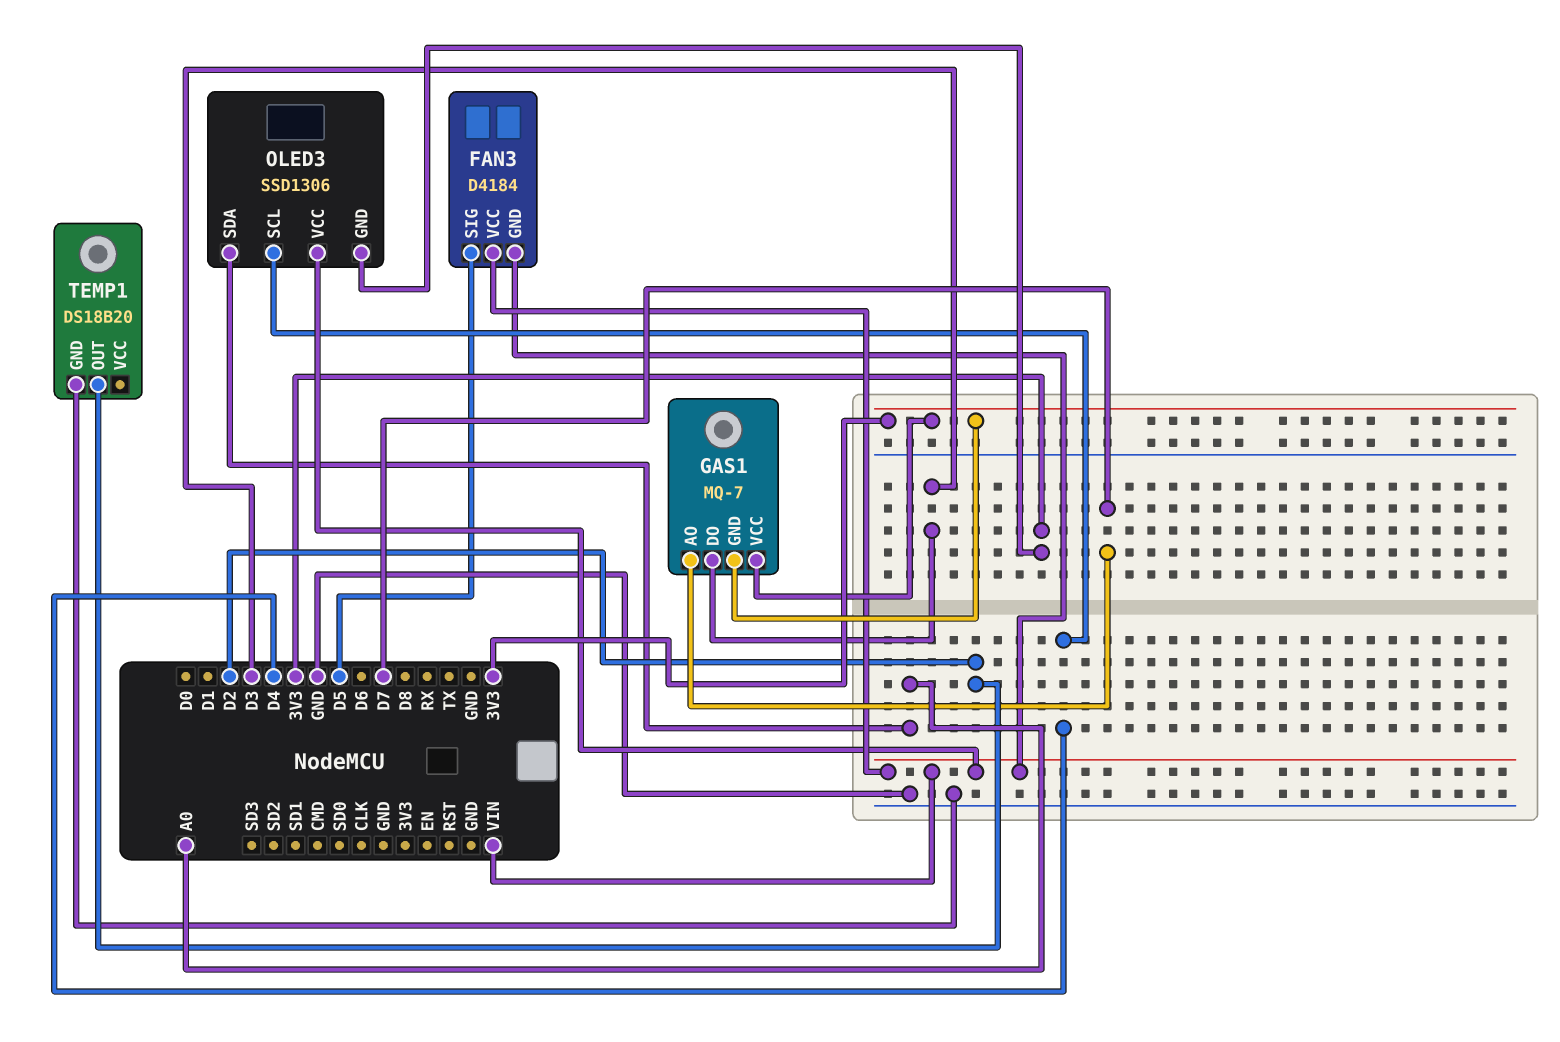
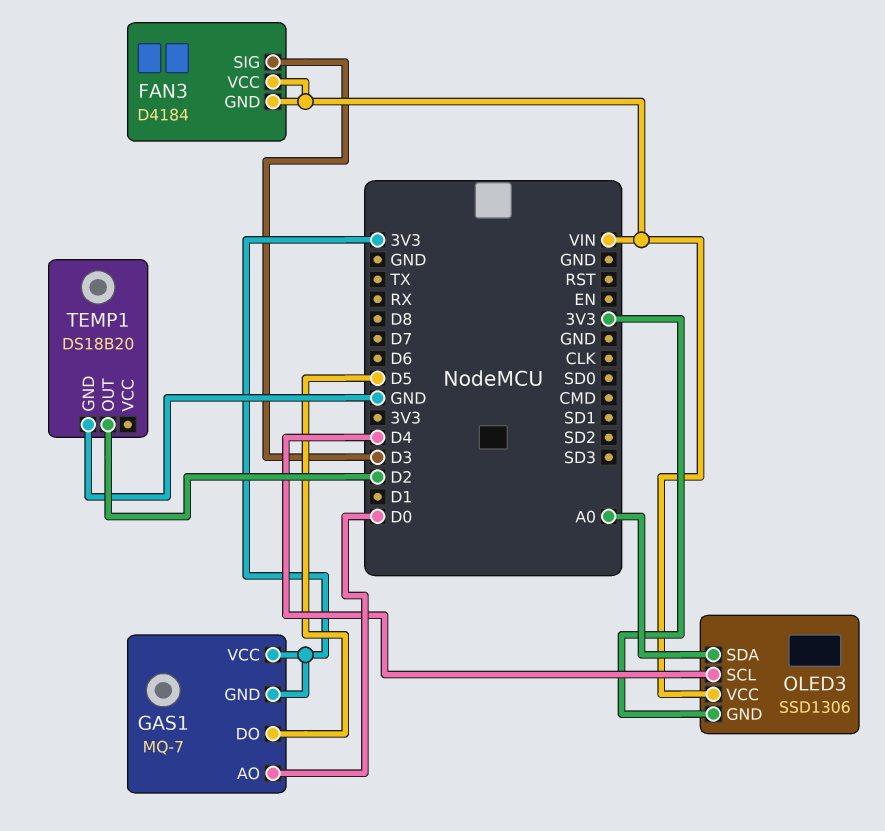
FAN3 pin SIG: D5 -> D3
GAS1 pin AO: D7 -> D0
GAS1 pin DO: D3 -> D5

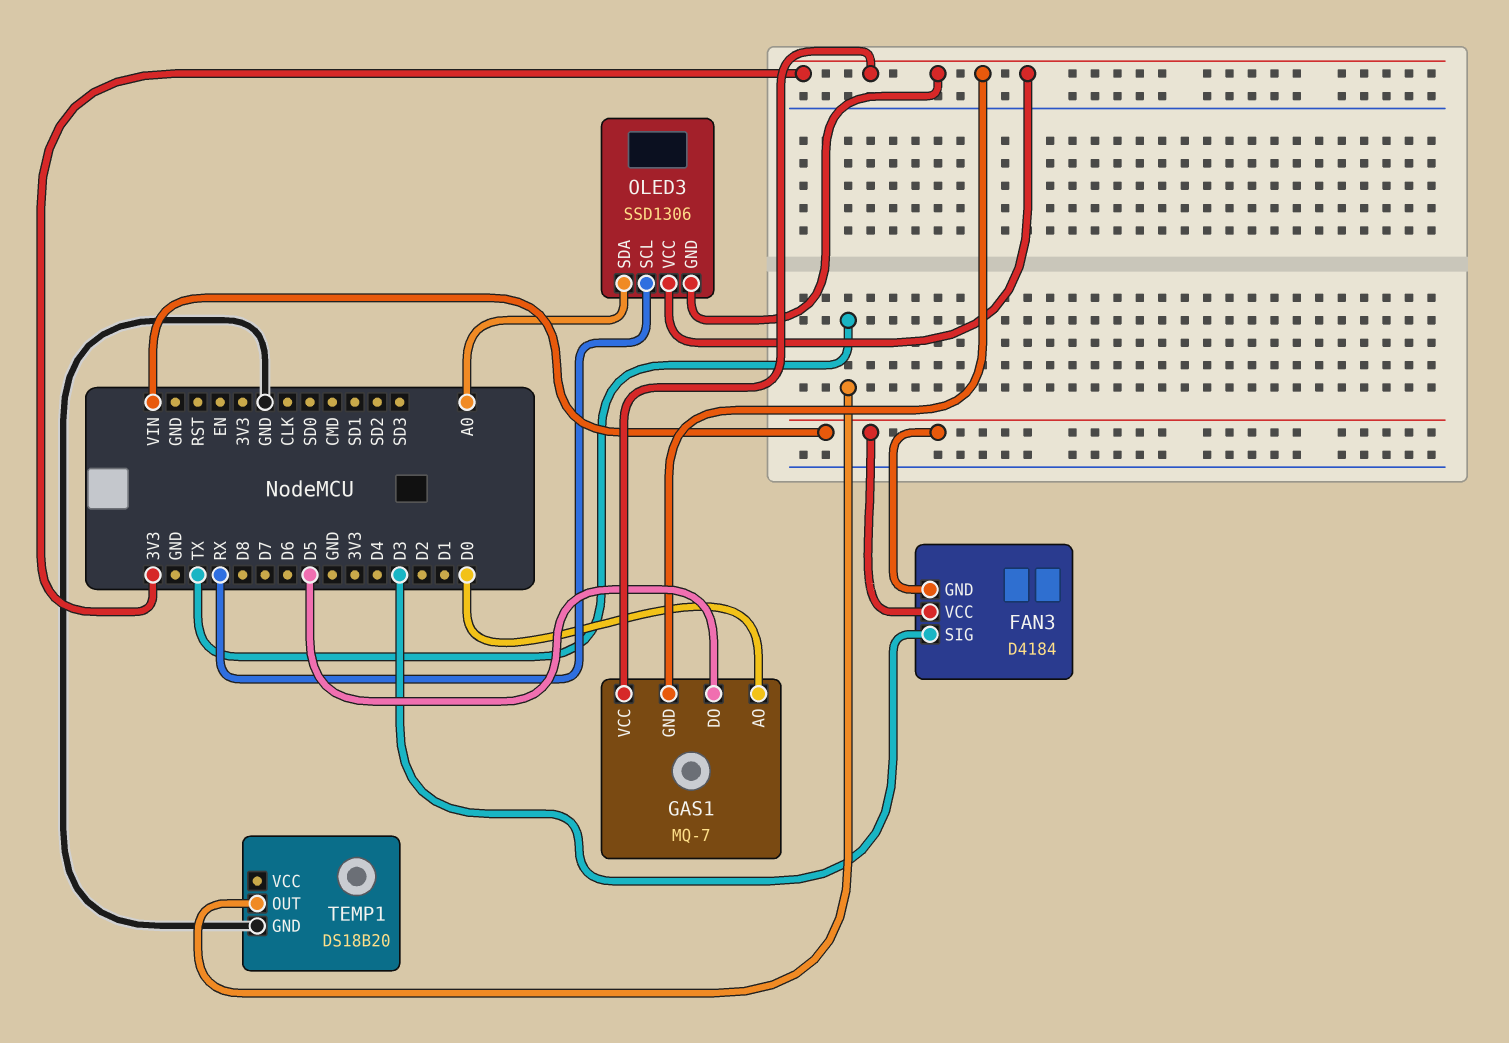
OLED3 pin SCL: D4 -> RX
OLED3 pin VCC: VIN -> 3V3
TEMP1 pin OUT: D2 -> TX

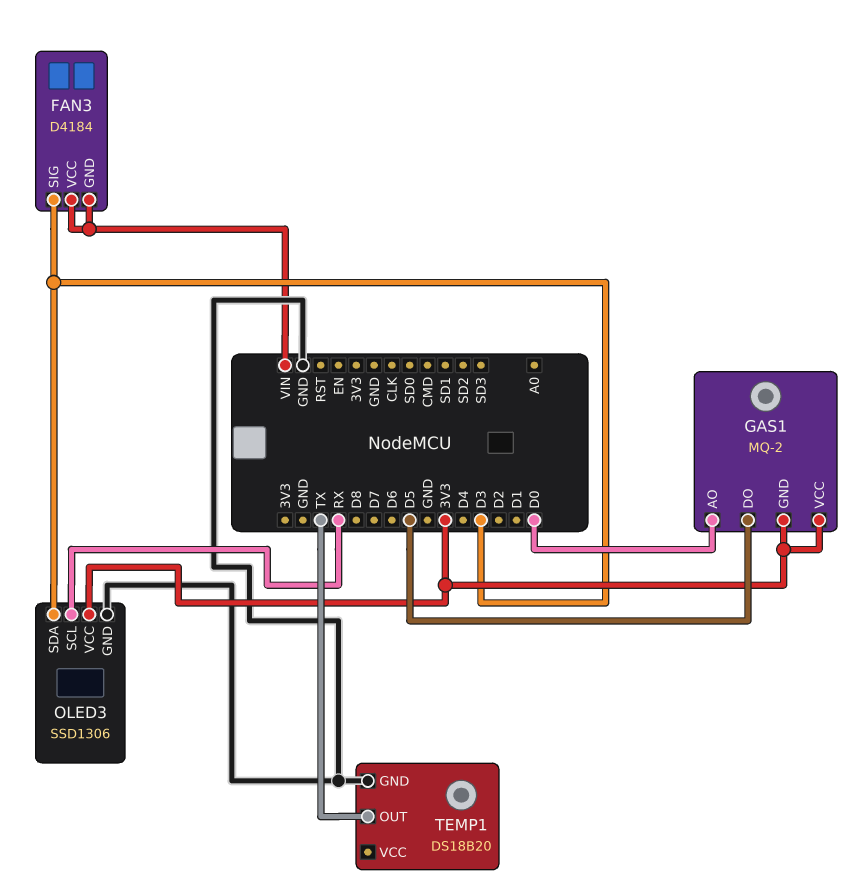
GAS1: MQ-7 -> MQ-2
OLED3 pin GND: 3V3 -> GND
OLED3 pin SDA: A0 -> D3

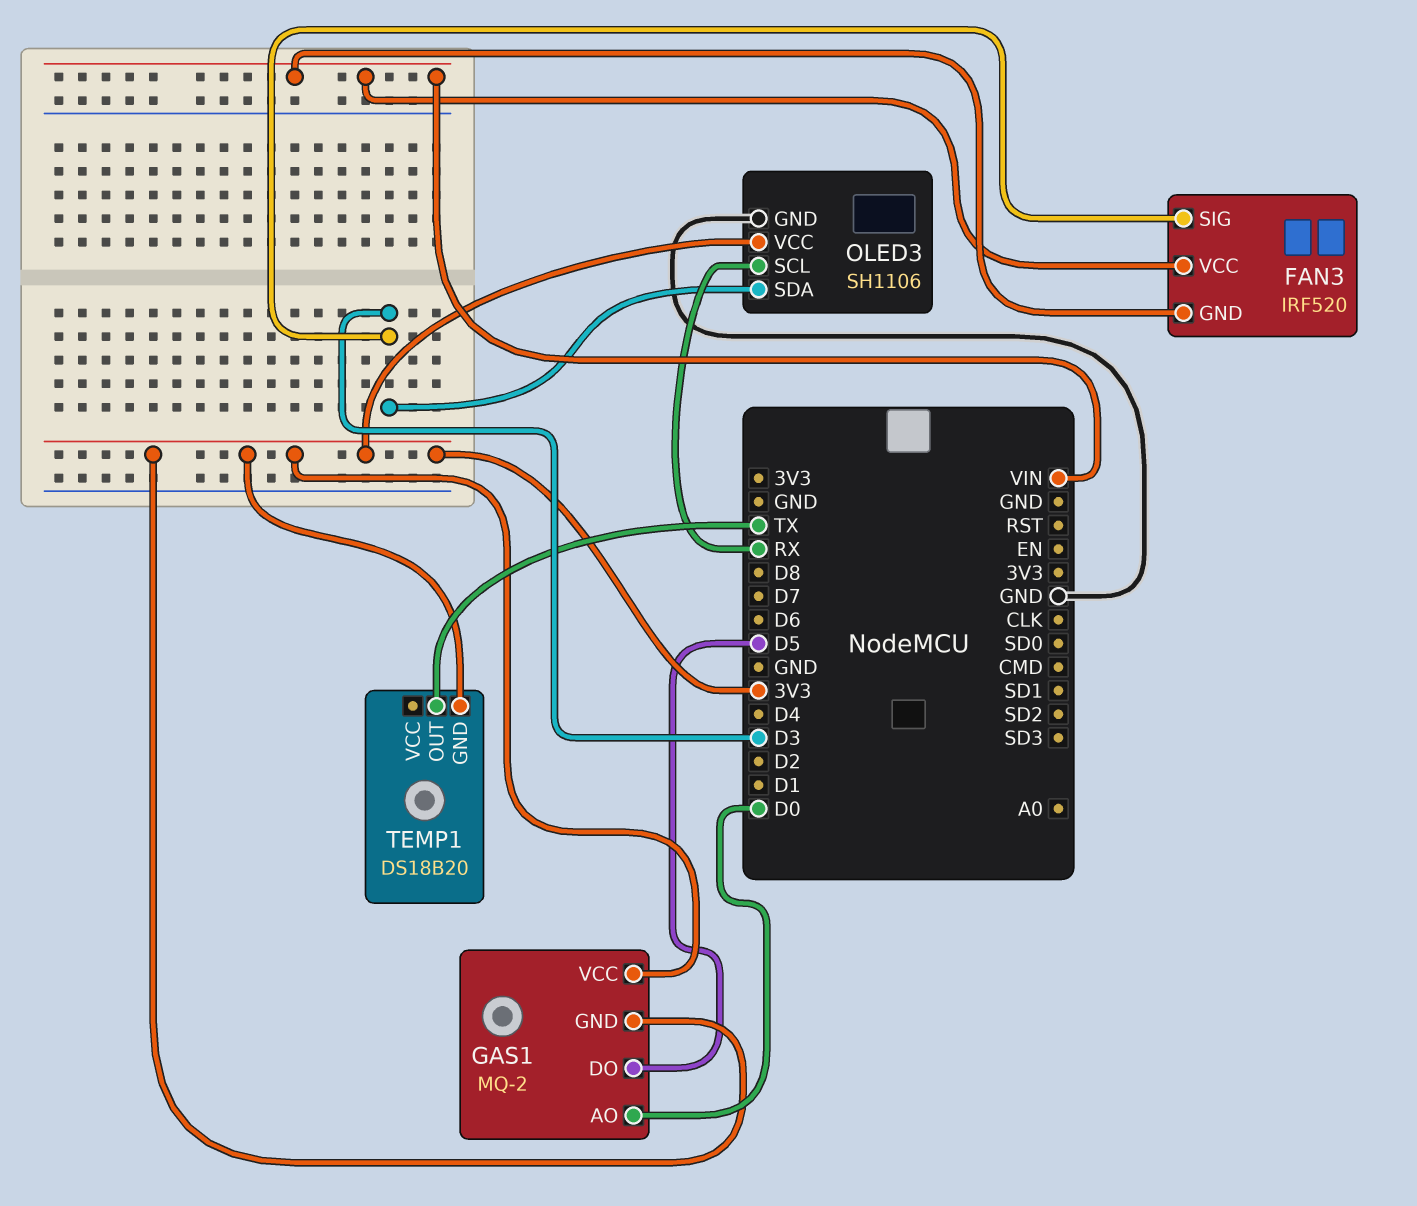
FAN3: D4184 -> IRF520
OLED3: SSD1306 -> SH1106
TEMP1 pin GND: GND -> 3V3

